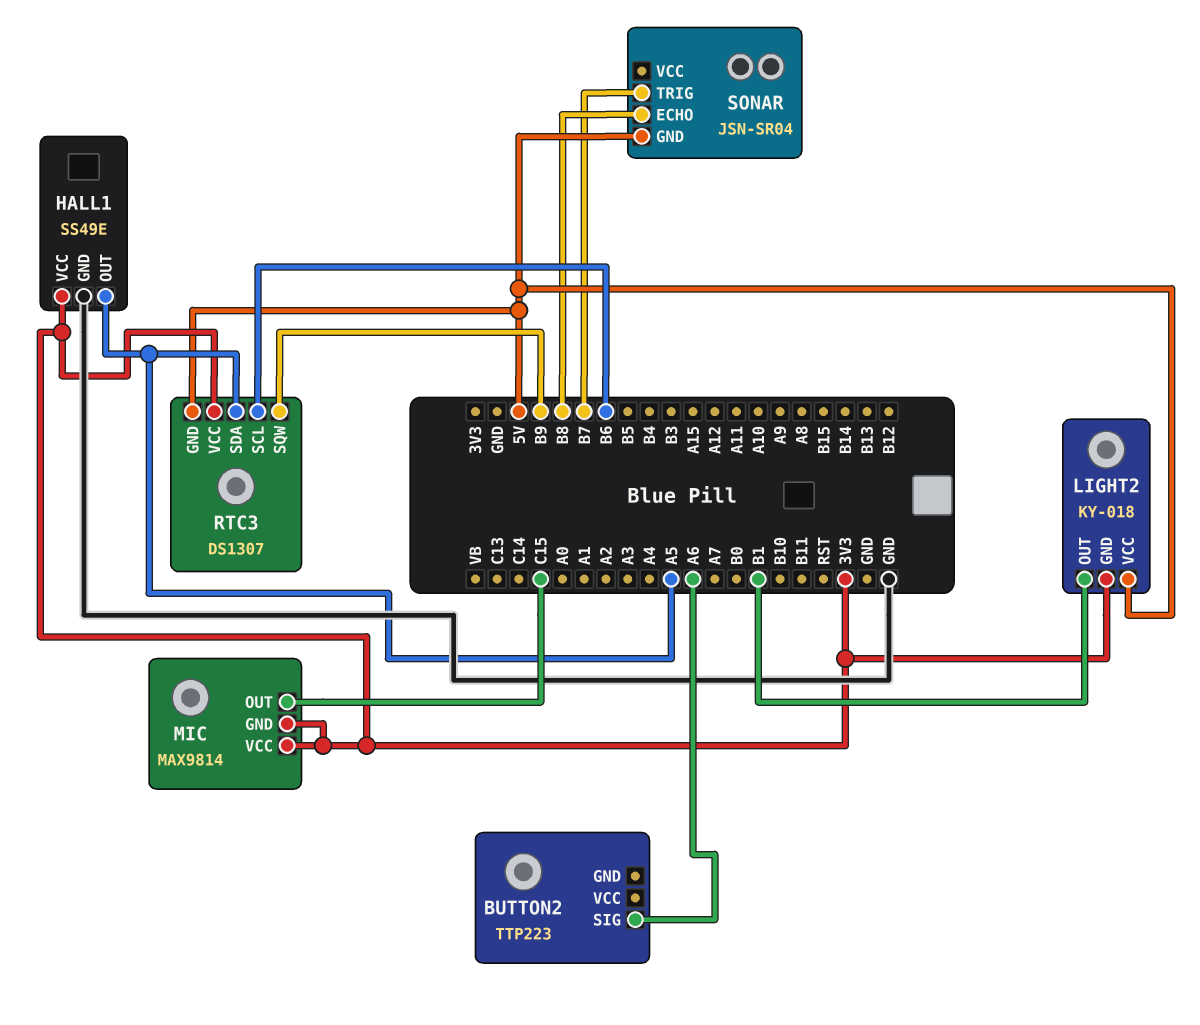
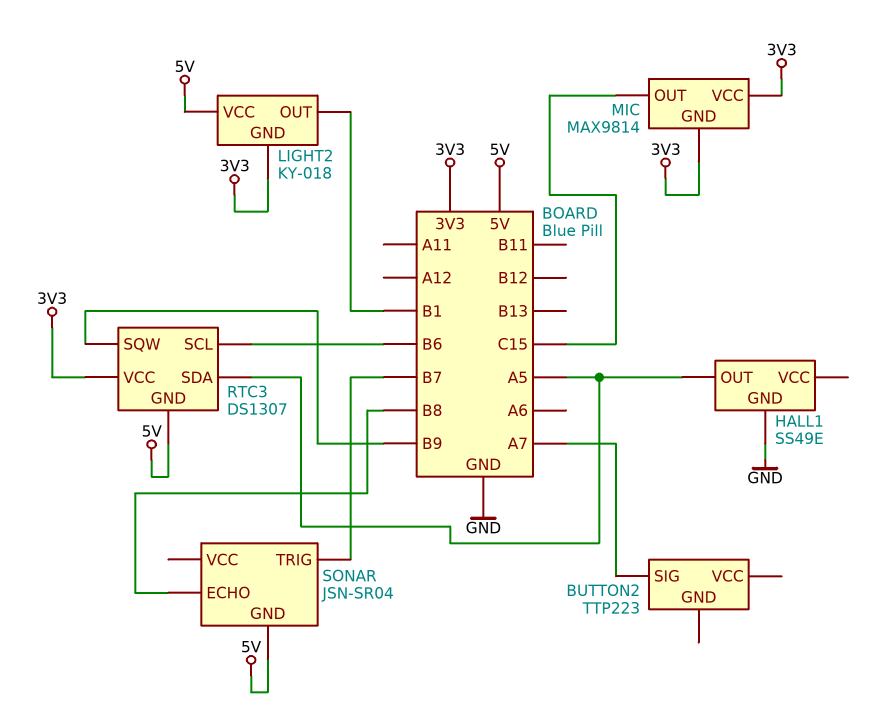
BUTTON2 pin SIG: A6 -> A7
HALL1 pin VCC: 3V3 -> none

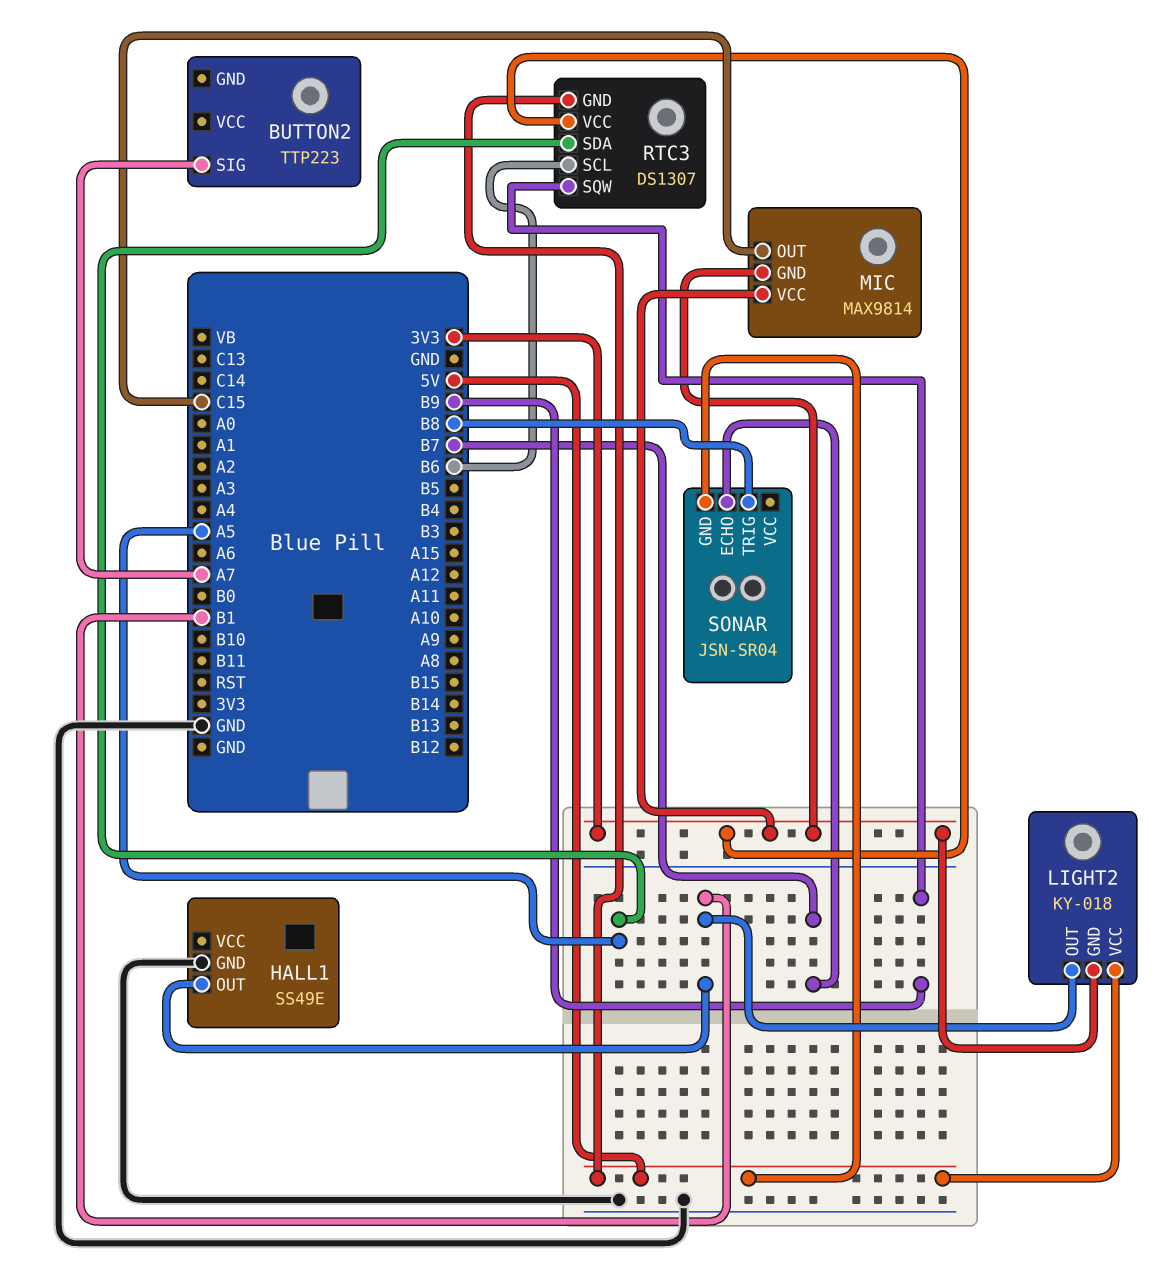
HALL1 pin OUT: A5 -> B1
SONAR pin ECHO: B8 -> B7
SONAR pin TRIG: B7 -> B8

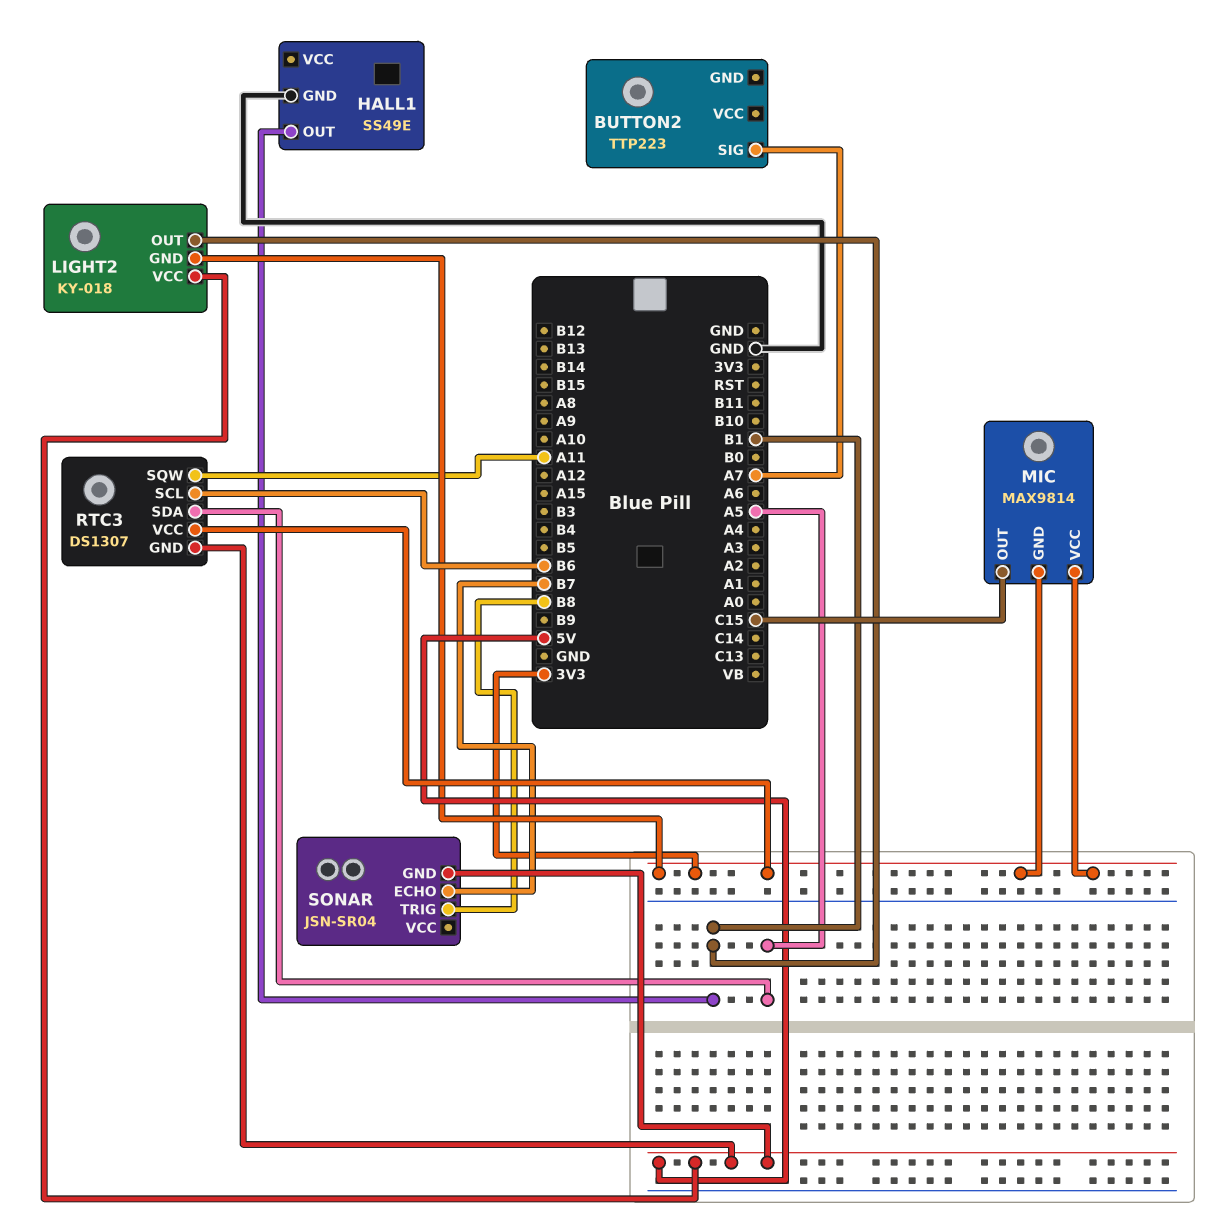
RTC3 pin SQW: B9 -> A11

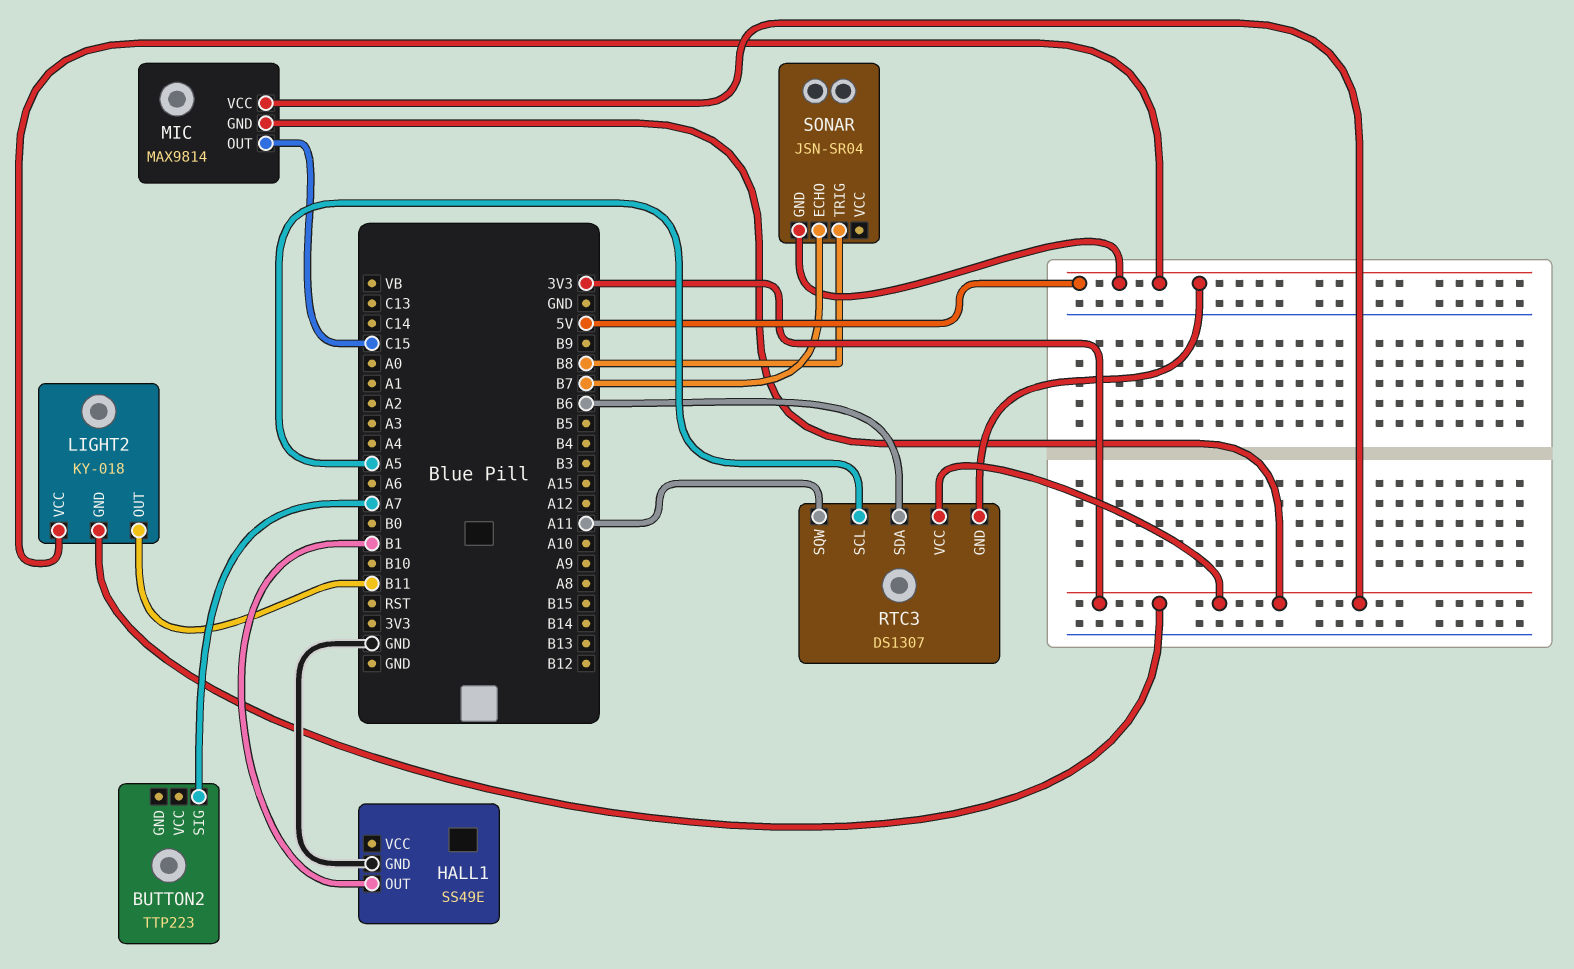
LIGHT2 pin OUT: B1 -> B11
RTC3 pin SCL: B6 -> A5
RTC3 pin SDA: A5 -> B6

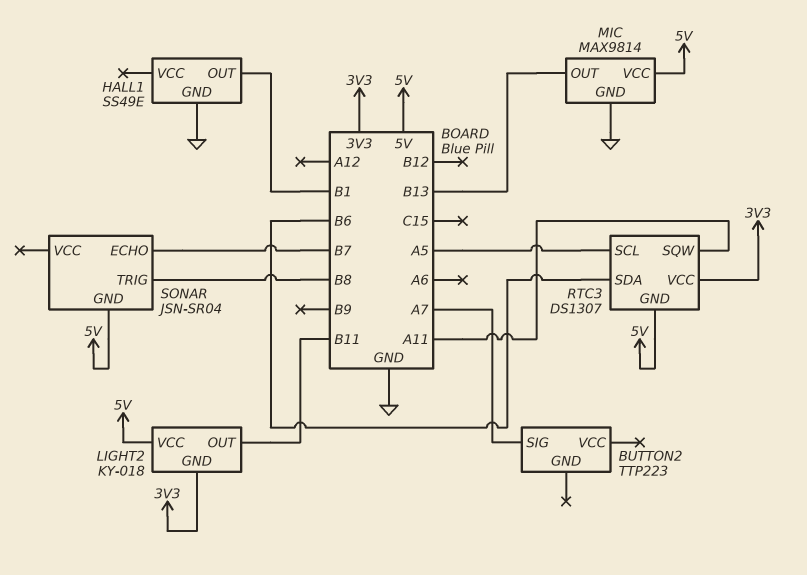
MIC pin GND: 3V3 -> GND
MIC pin OUT: C15 -> B13
MIC pin VCC: 3V3 -> 5V

